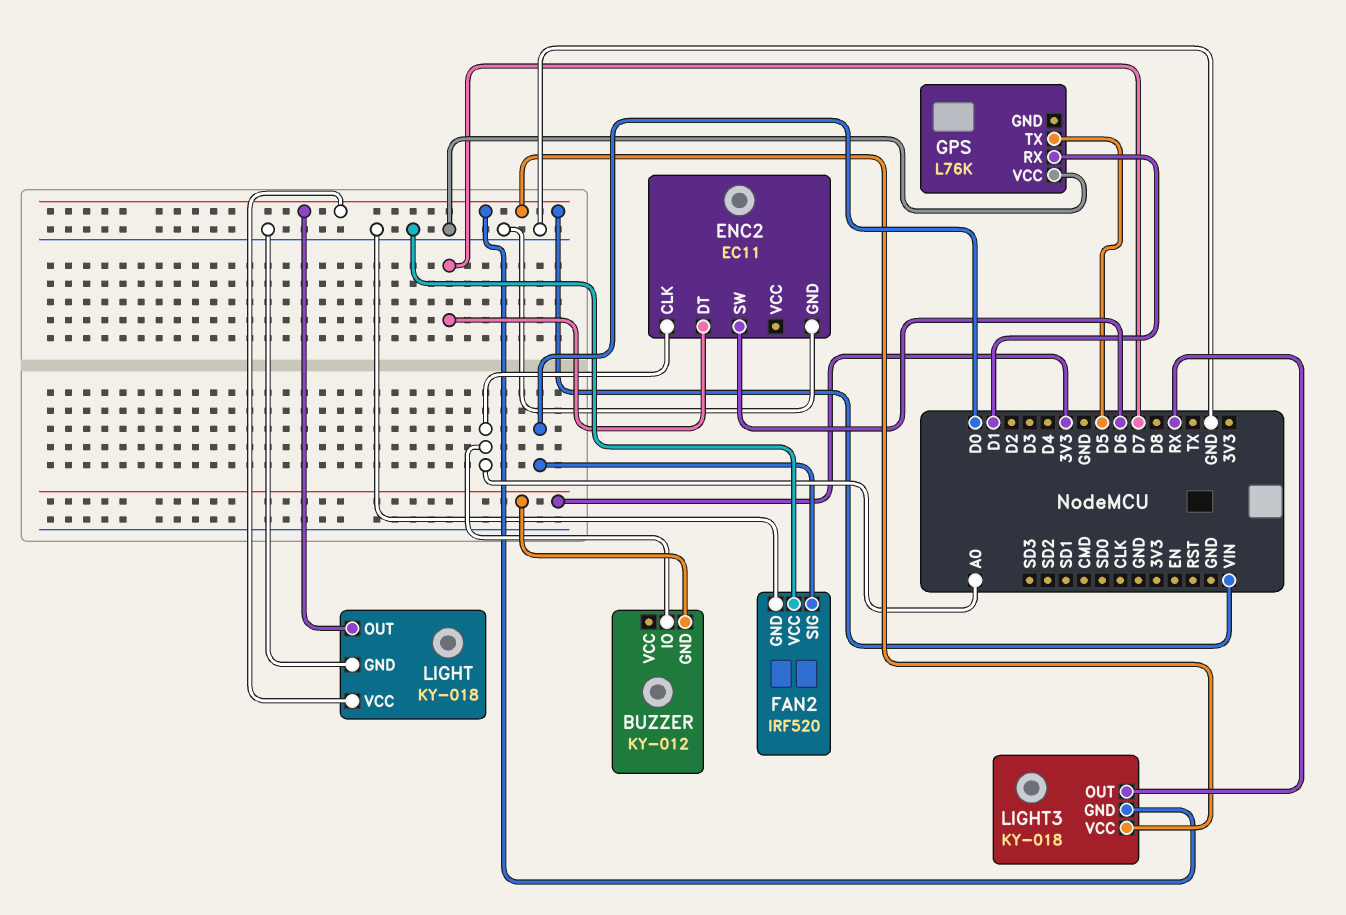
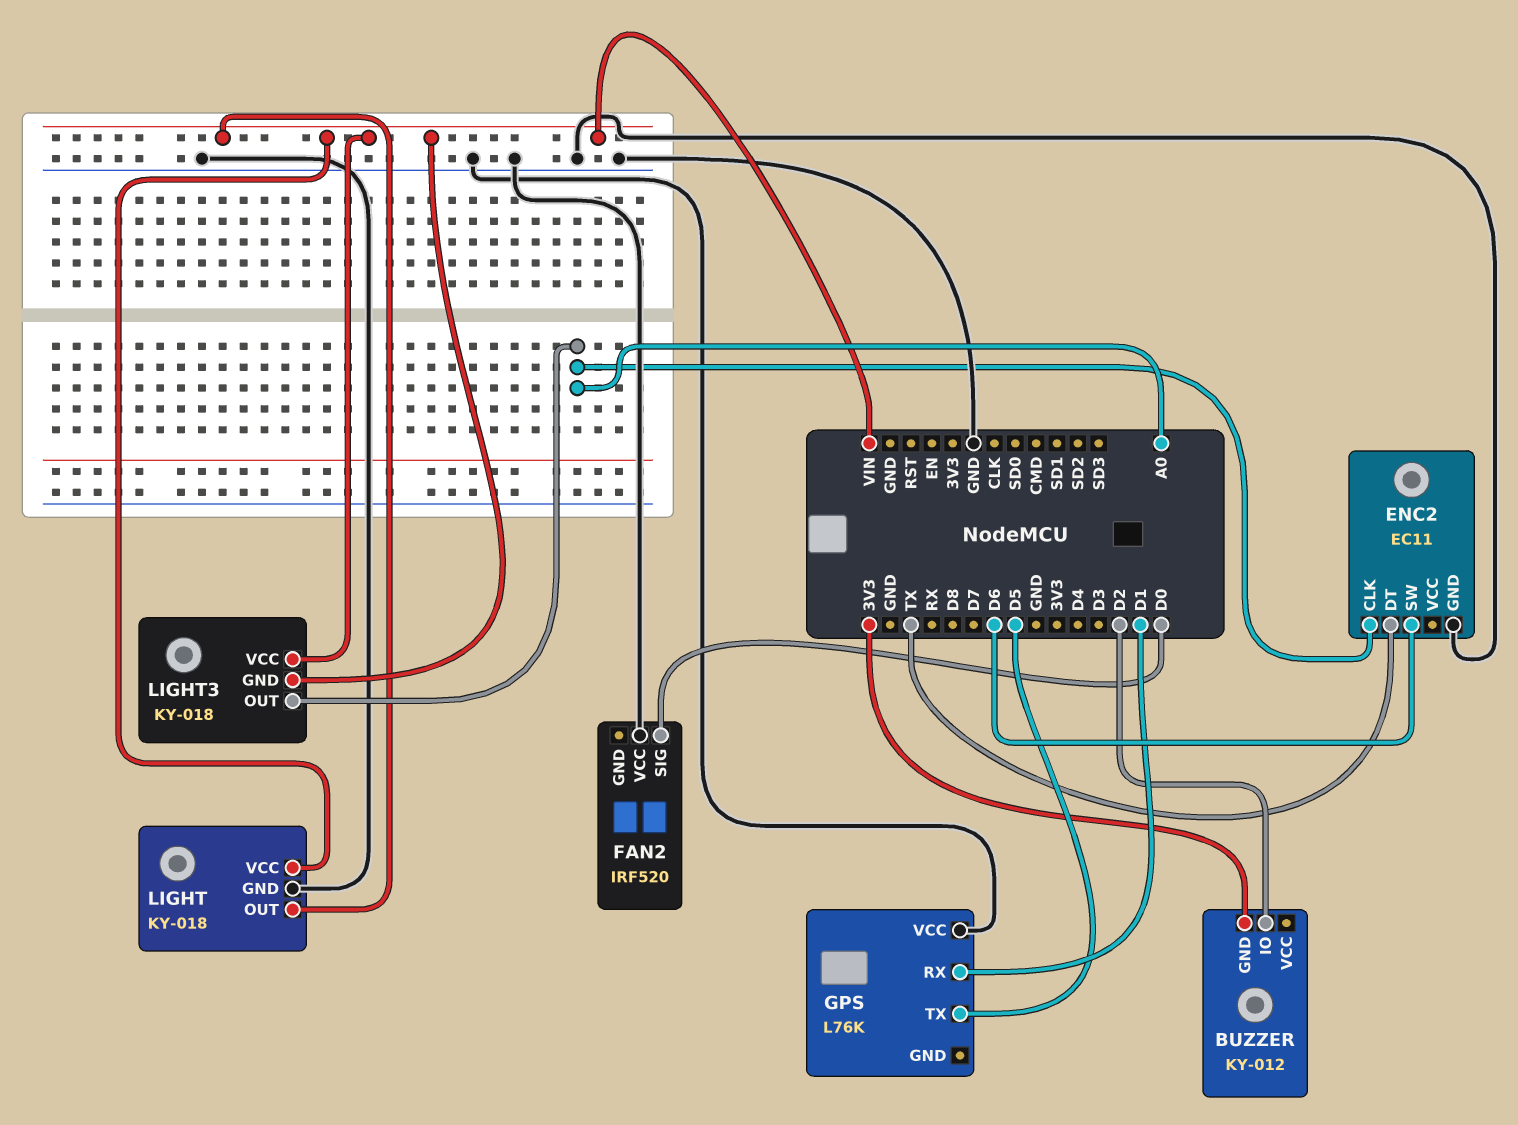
BUZZER pin IO: A0 -> D2
ENC2 pin DT: D7 -> TX
FAN2 pin GND: GND -> none
LIGHT3 pin OUT: RX -> A0

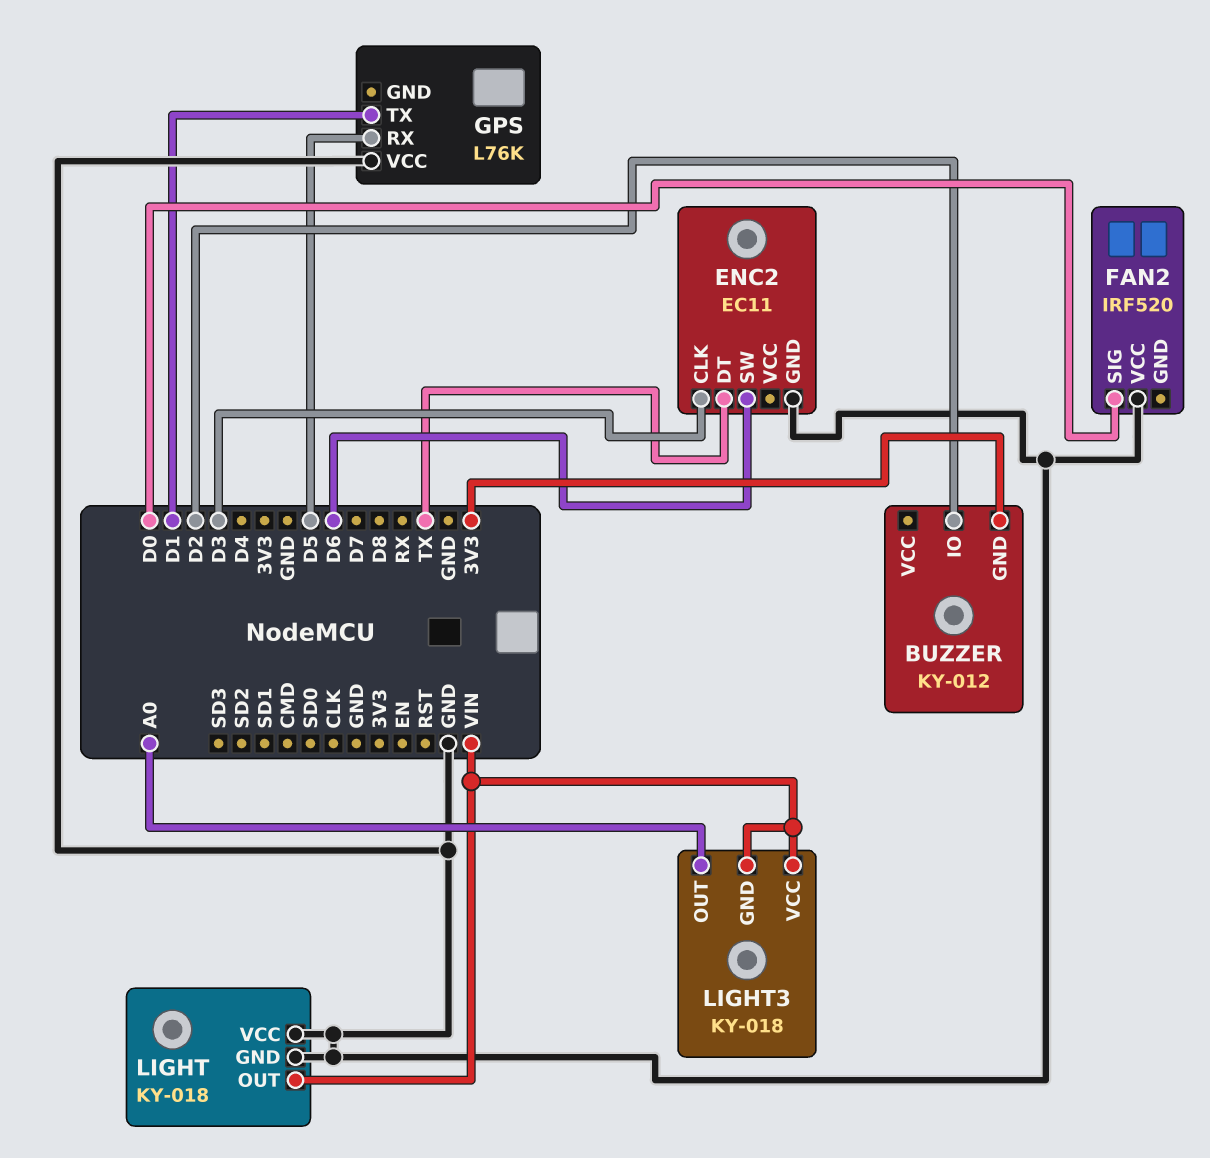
ENC2 pin CLK: A0 -> D3
GPS pin RX: D1 -> D5
GPS pin TX: D5 -> D1
LIGHT pin VCC: VIN -> GND

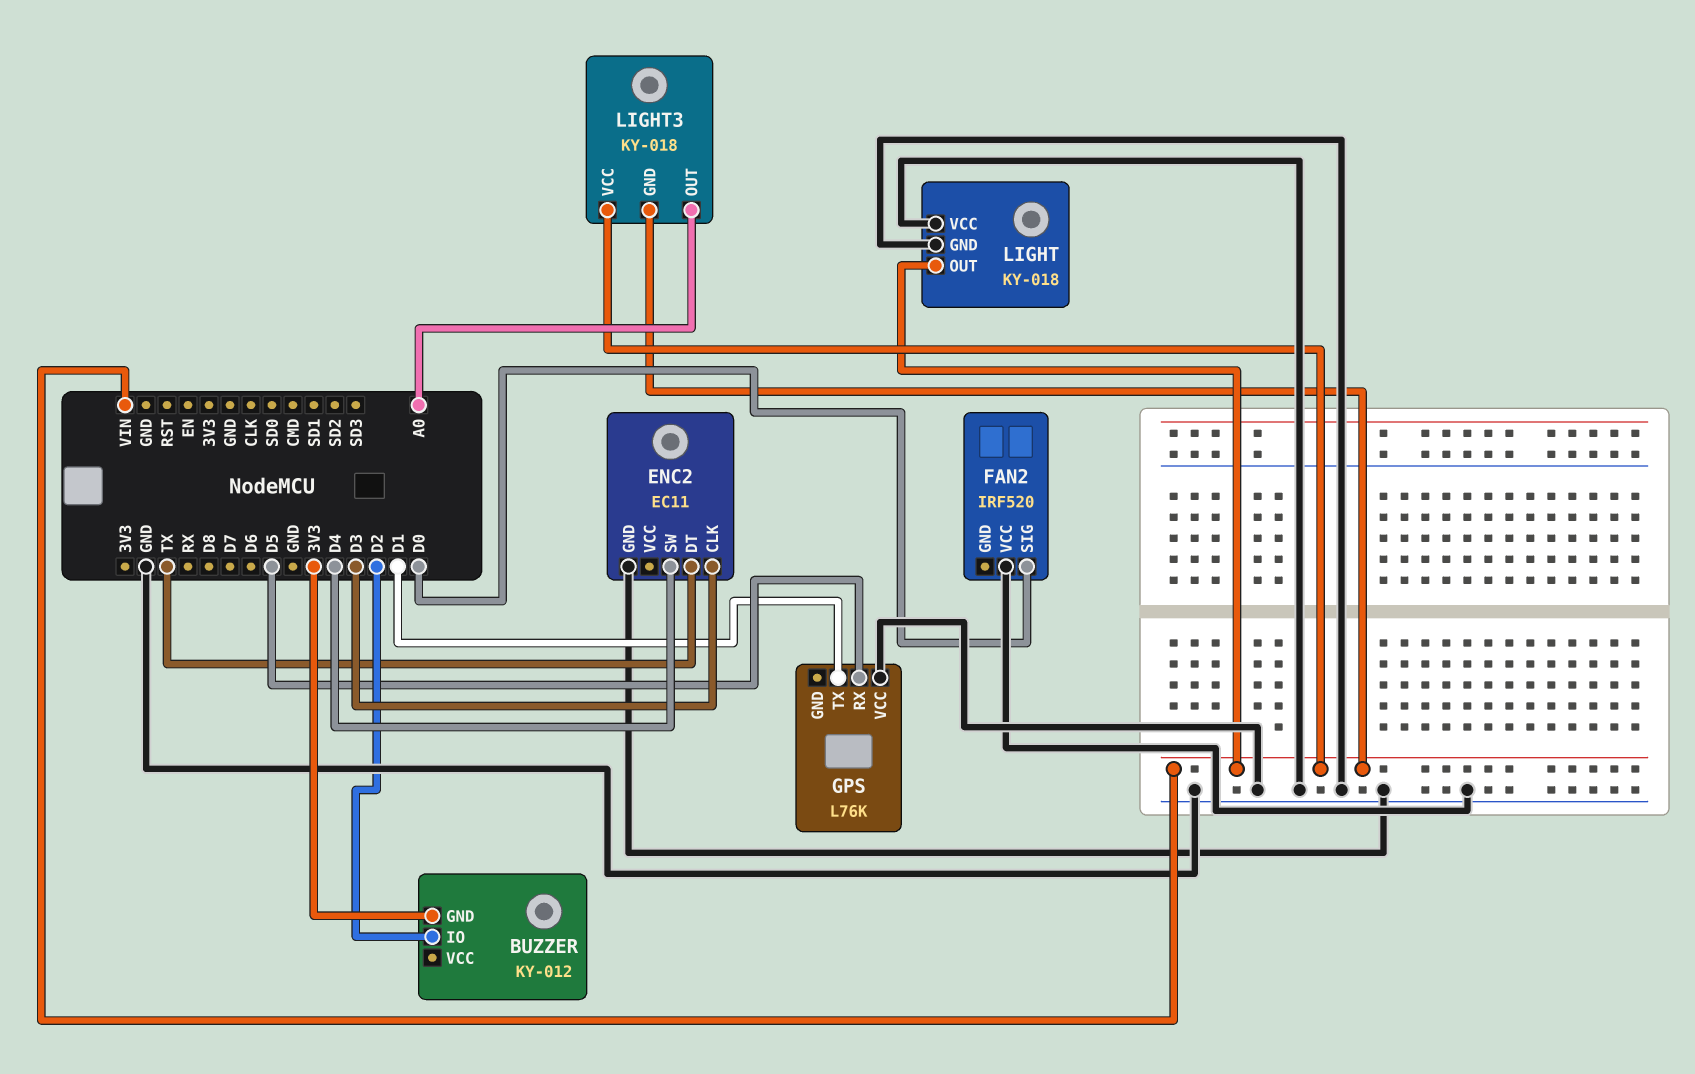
ENC2 pin SW: D6 -> D4

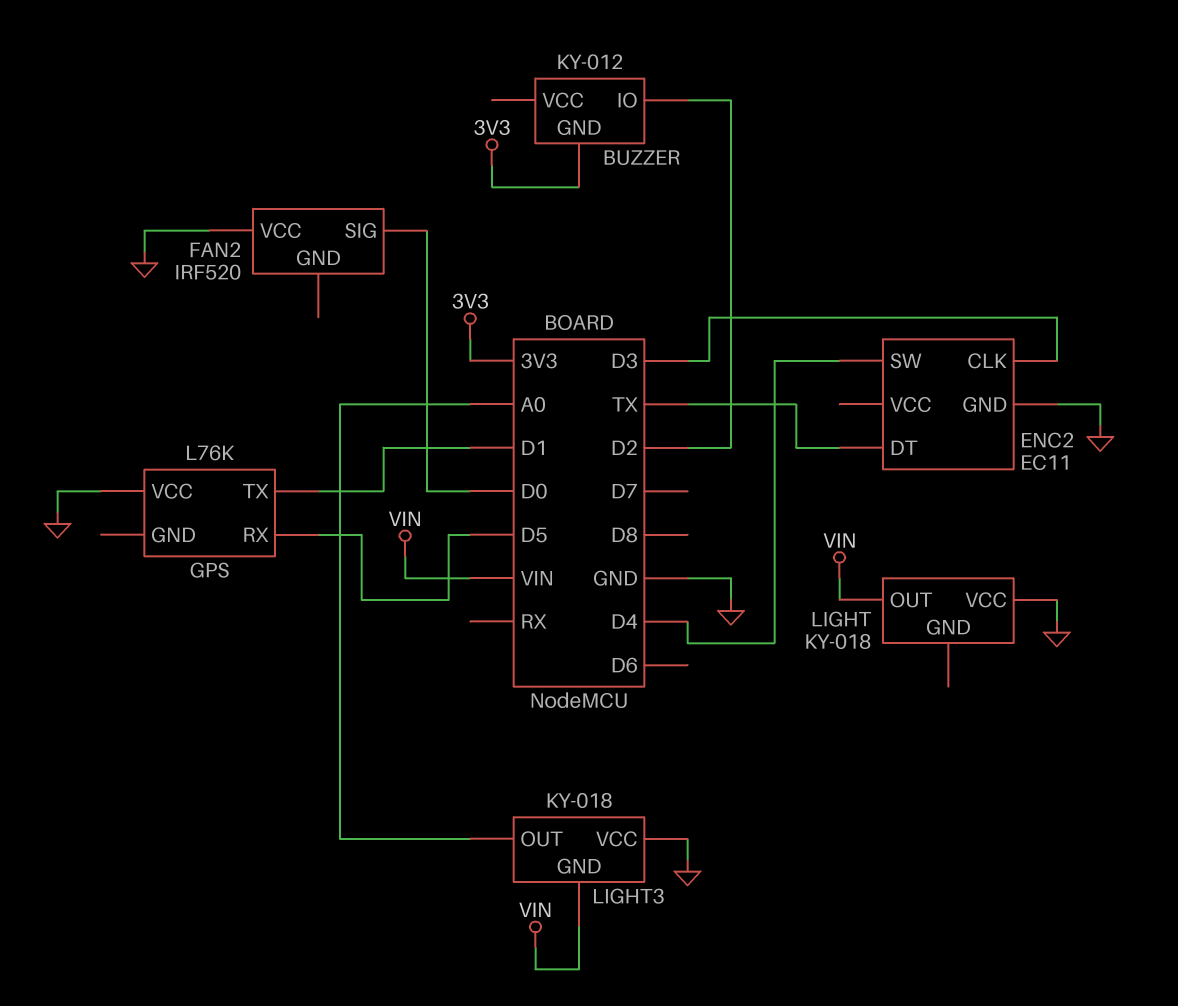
LIGHT pin GND: GND -> none
LIGHT3 pin VCC: VIN -> GND

